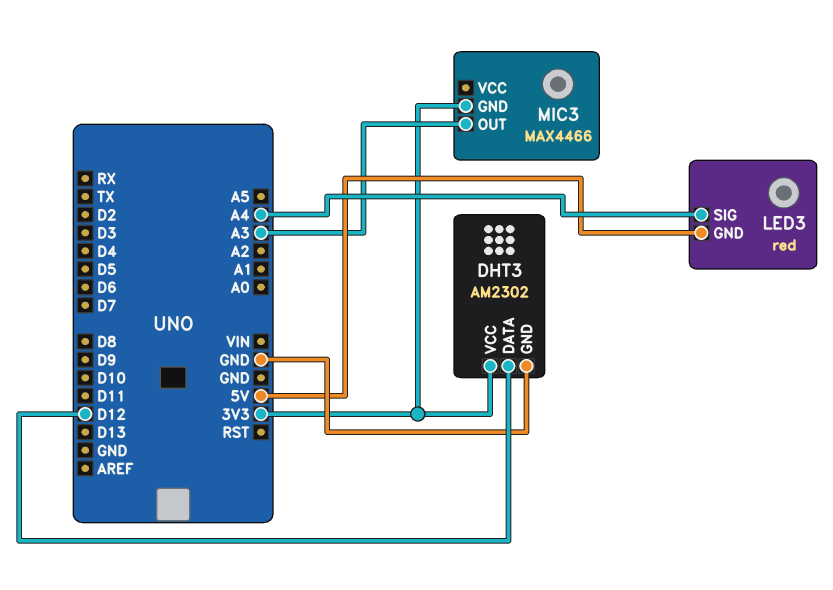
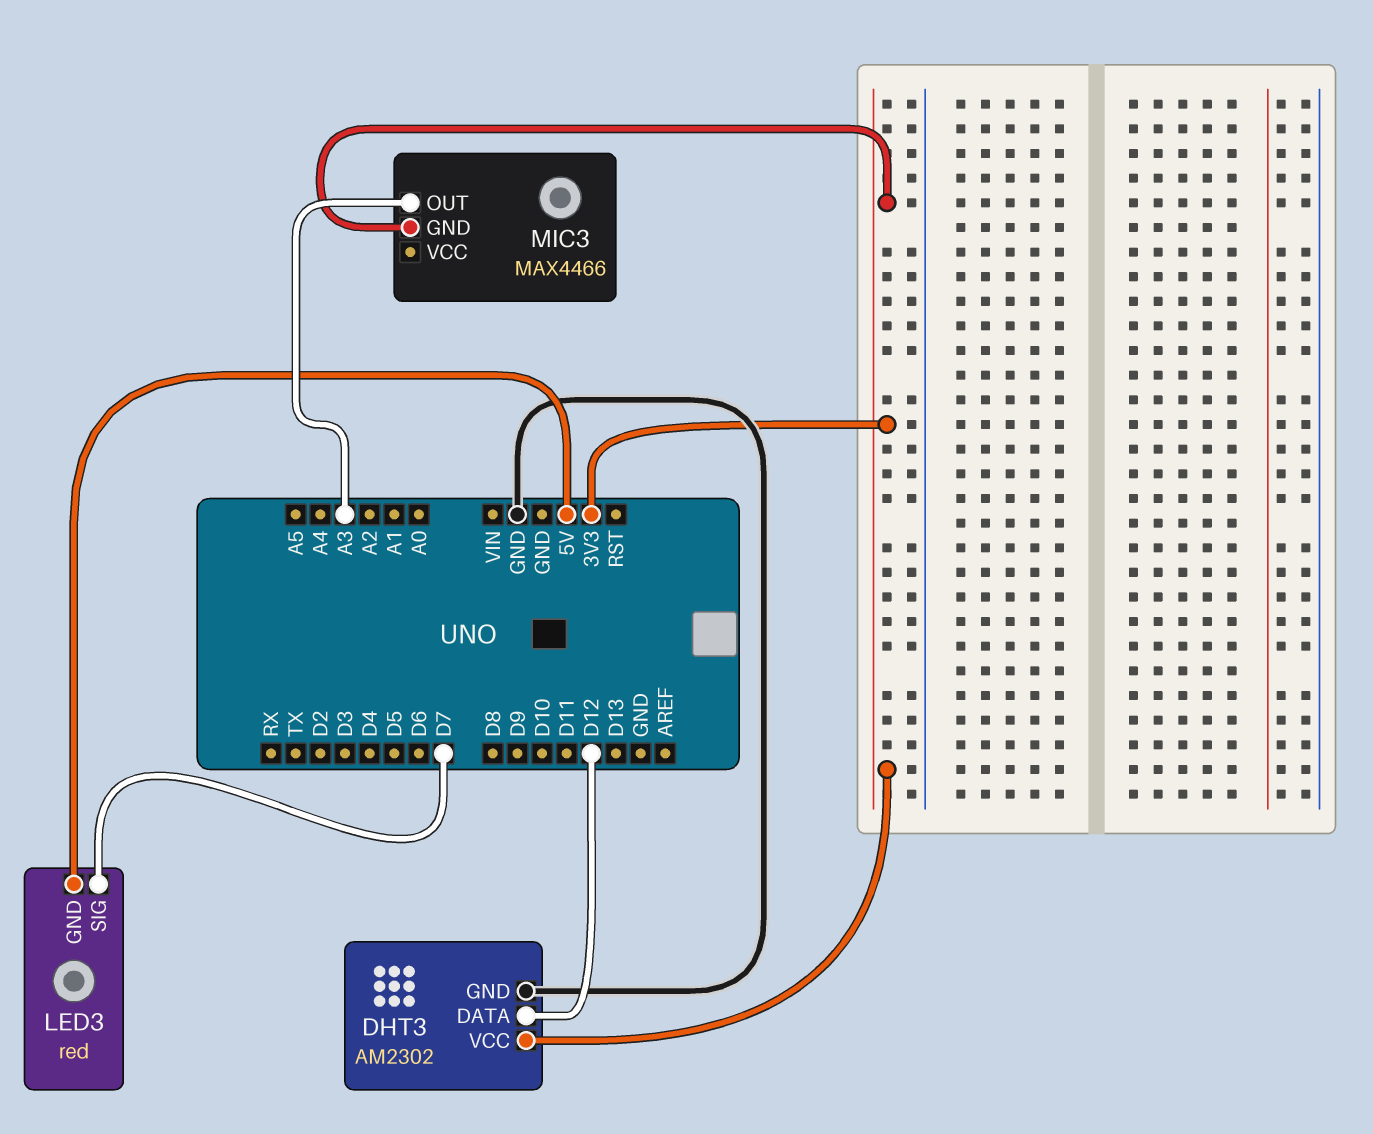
LED3 pin SIG: A4 -> D7

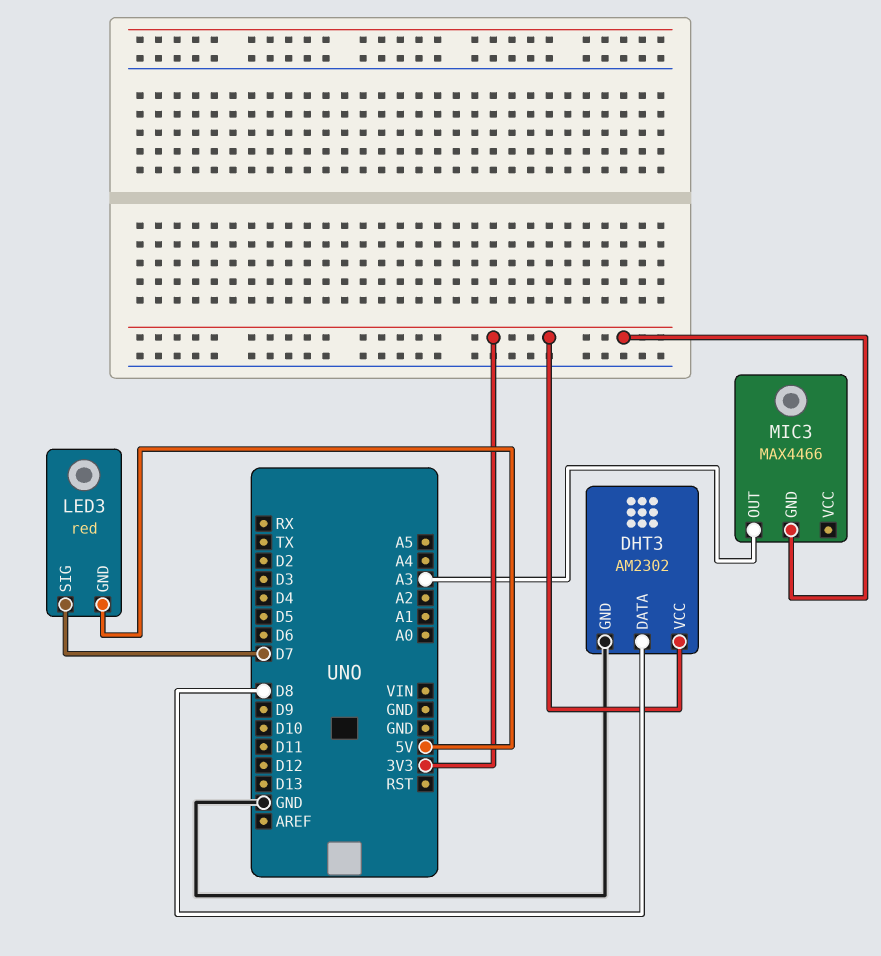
DHT3 pin DATA: D12 -> D8

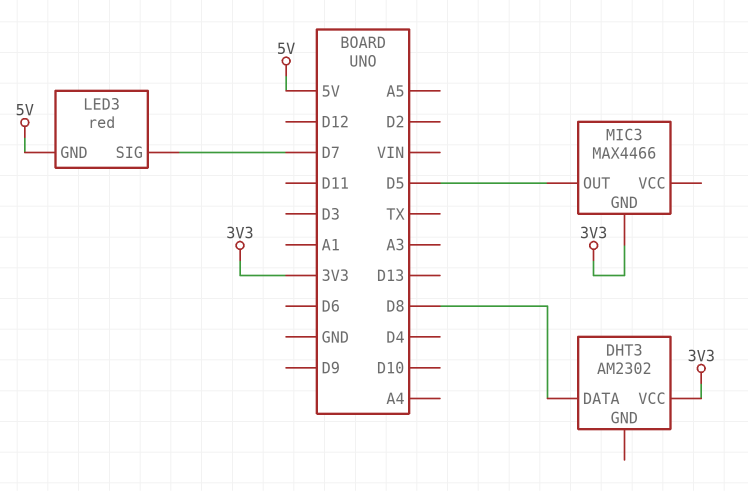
DHT3 pin GND: GND -> none
MIC3 pin OUT: A3 -> D5

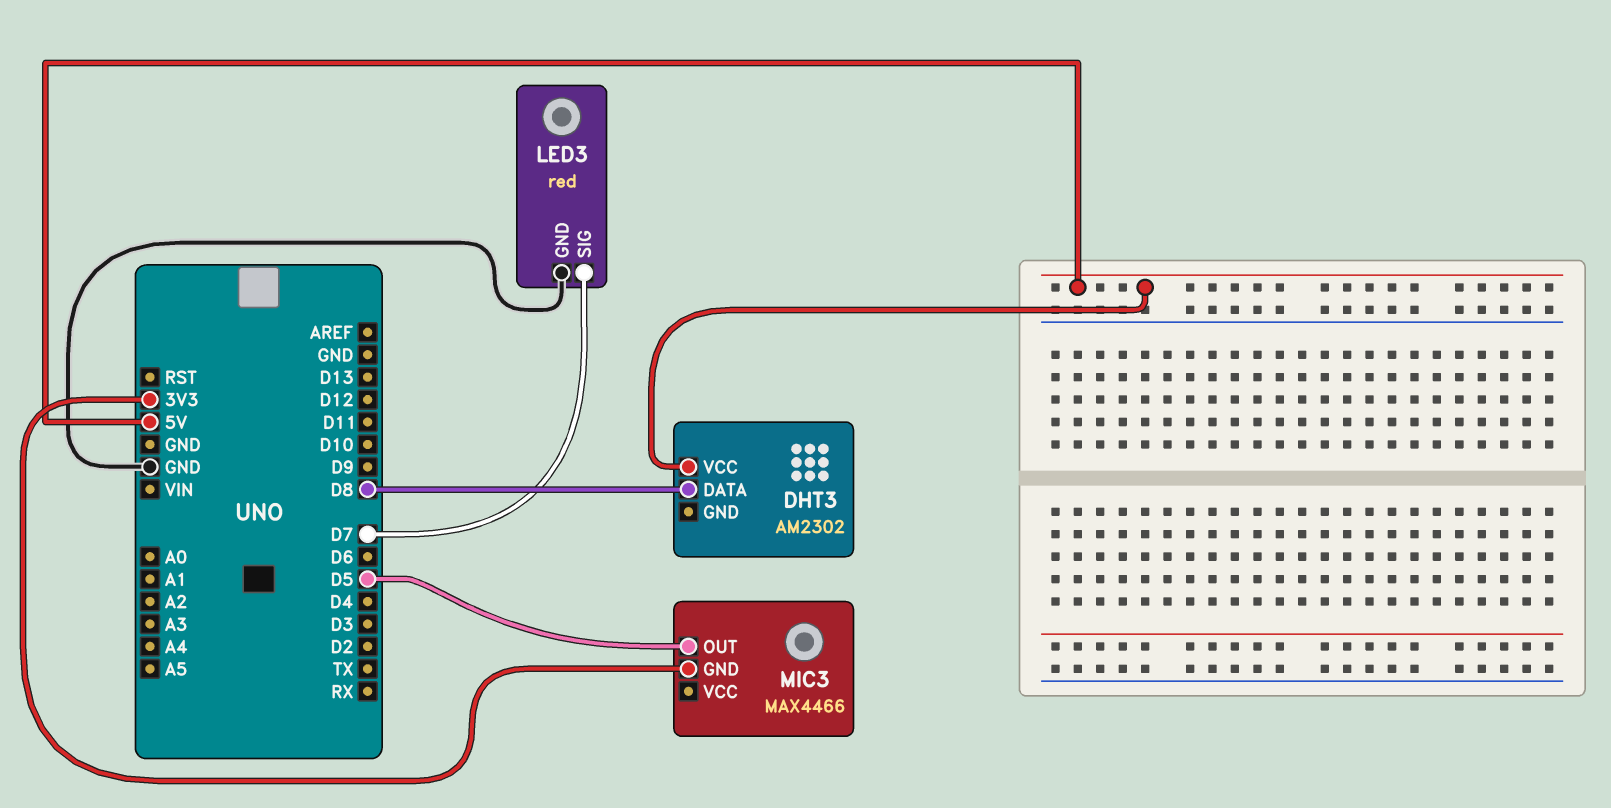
DHT3 pin VCC: 3V3 -> 5V
LED3 pin GND: 5V -> GND

